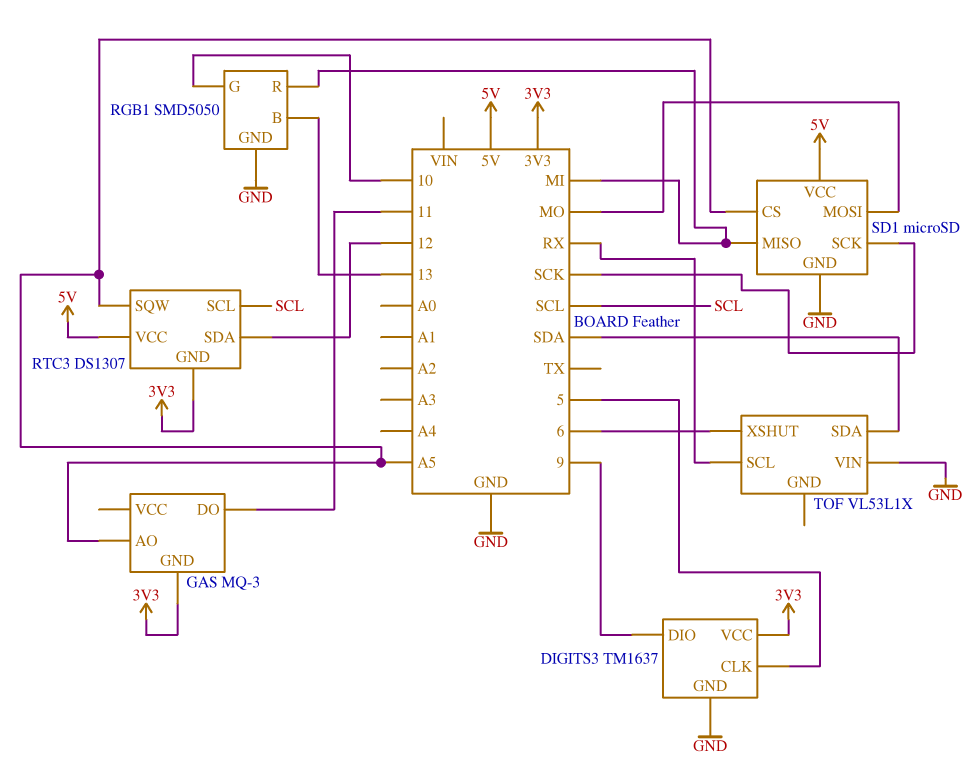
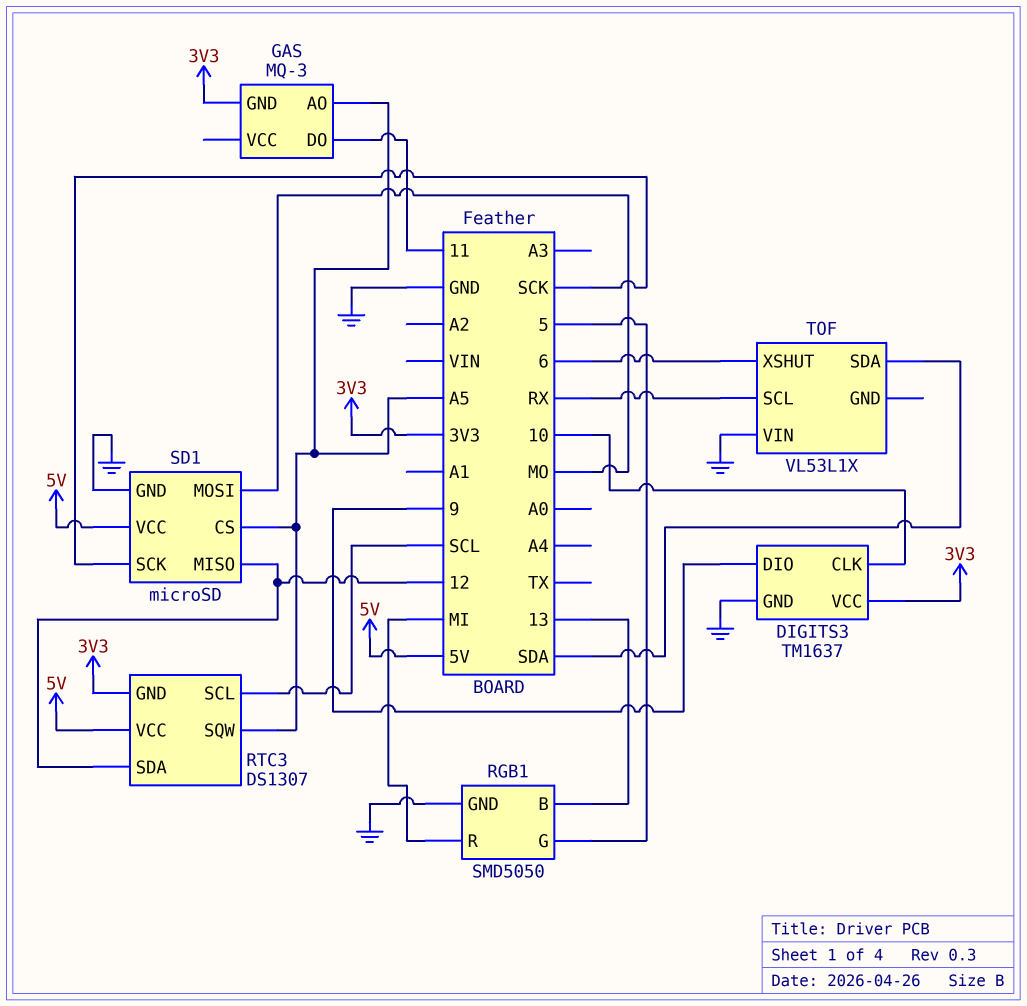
DIGITS3 pin CLK: 5 -> 10
RGB1 pin G: 10 -> 5
SD1 pin MISO: MI -> 12

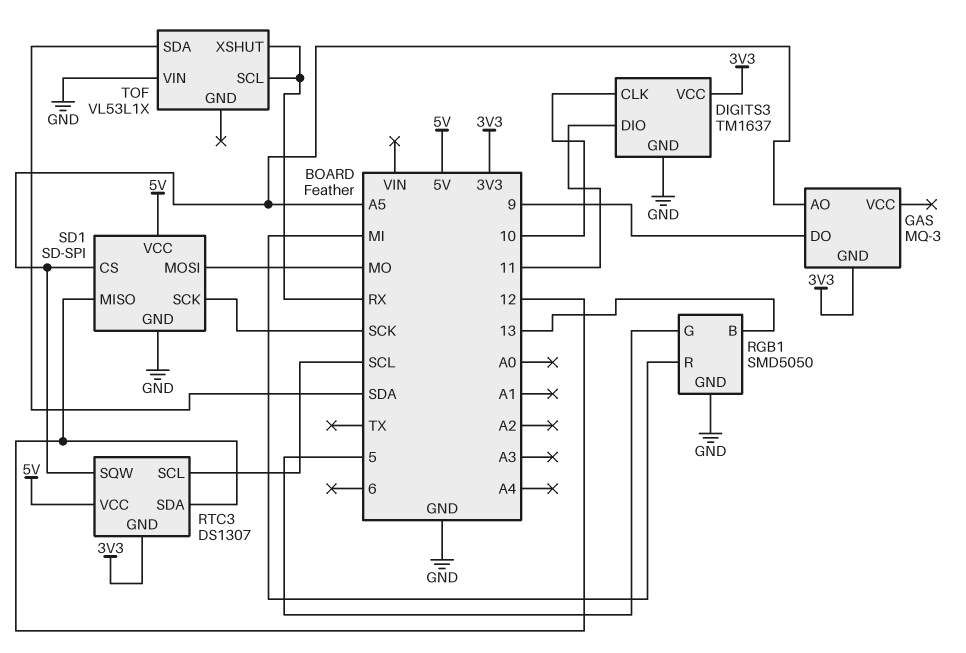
DIGITS3 pin DIO: 9 -> 11
GAS pin DO: 11 -> 9
SD1: microSD -> SD-SPI
TOF pin XSHUT: 6 -> RX

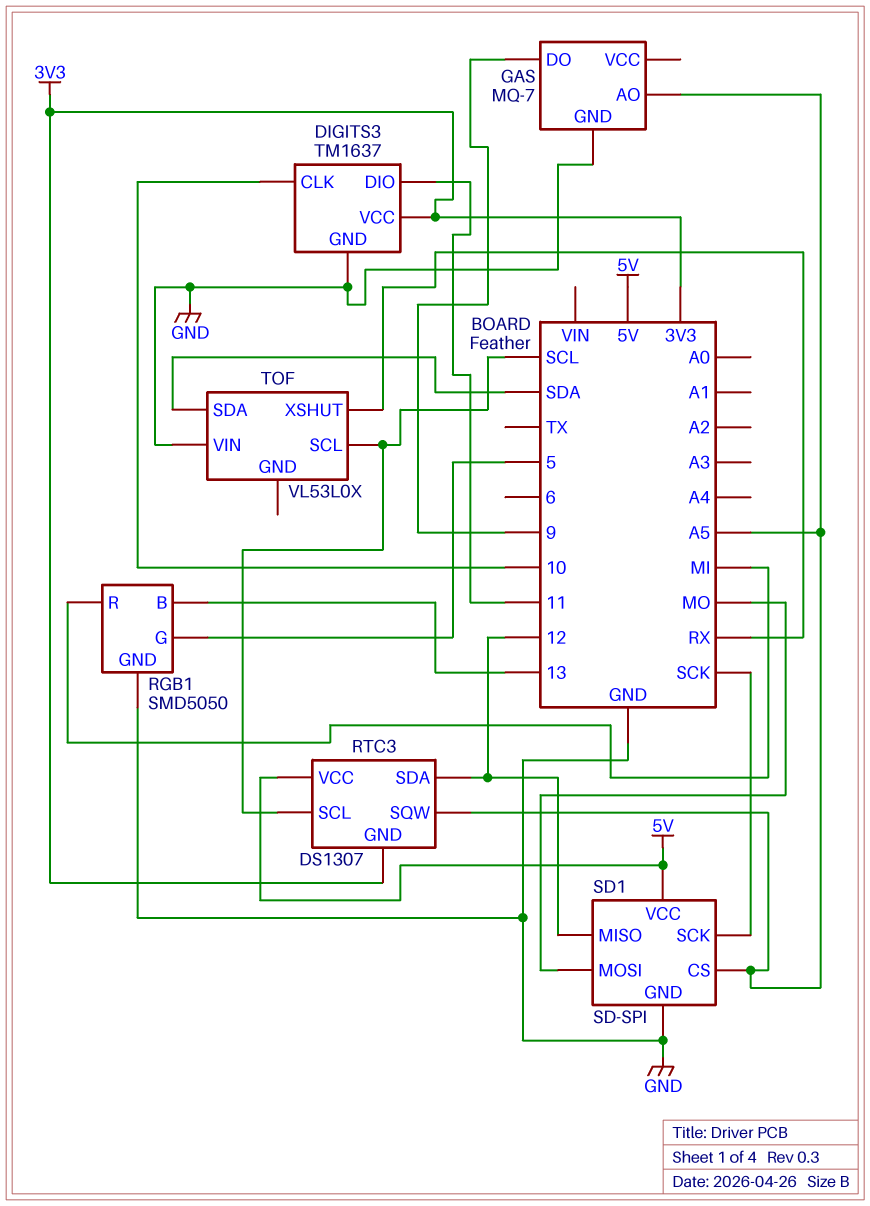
GAS: MQ-3 -> MQ-7
GAS pin GND: 3V3 -> GND
TOF: VL53L1X -> VL53L0X
TOF pin SCL: RX -> SCL

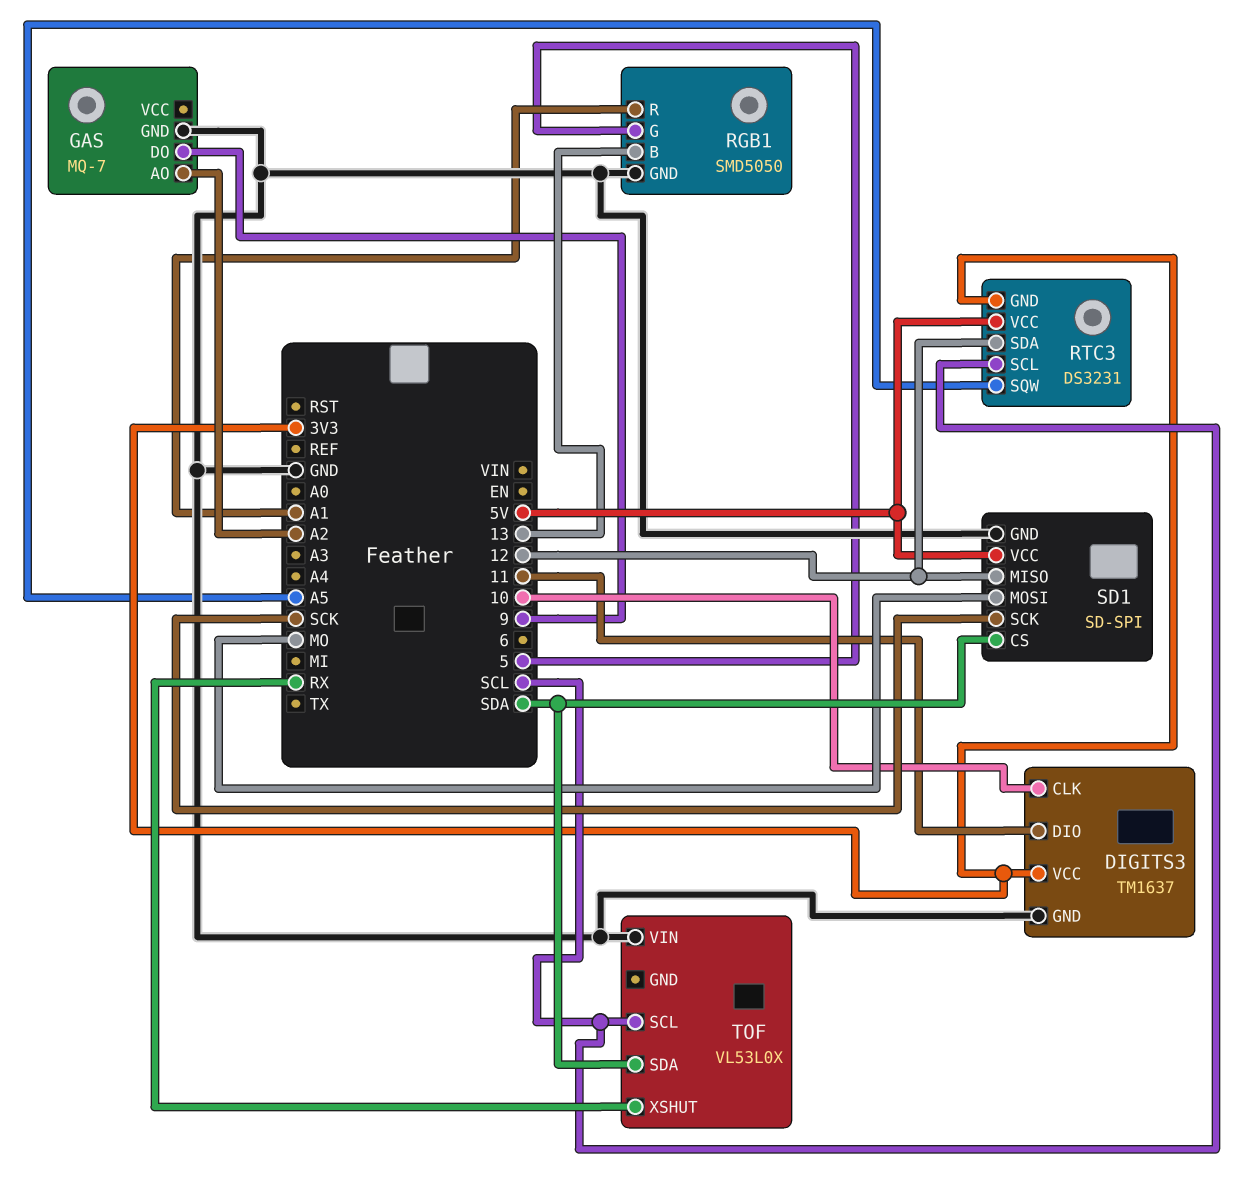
GAS pin AO: A5 -> A2
RGB1 pin R: MI -> A1
RTC3: DS1307 -> DS3231
SD1 pin CS: A5 -> SDA

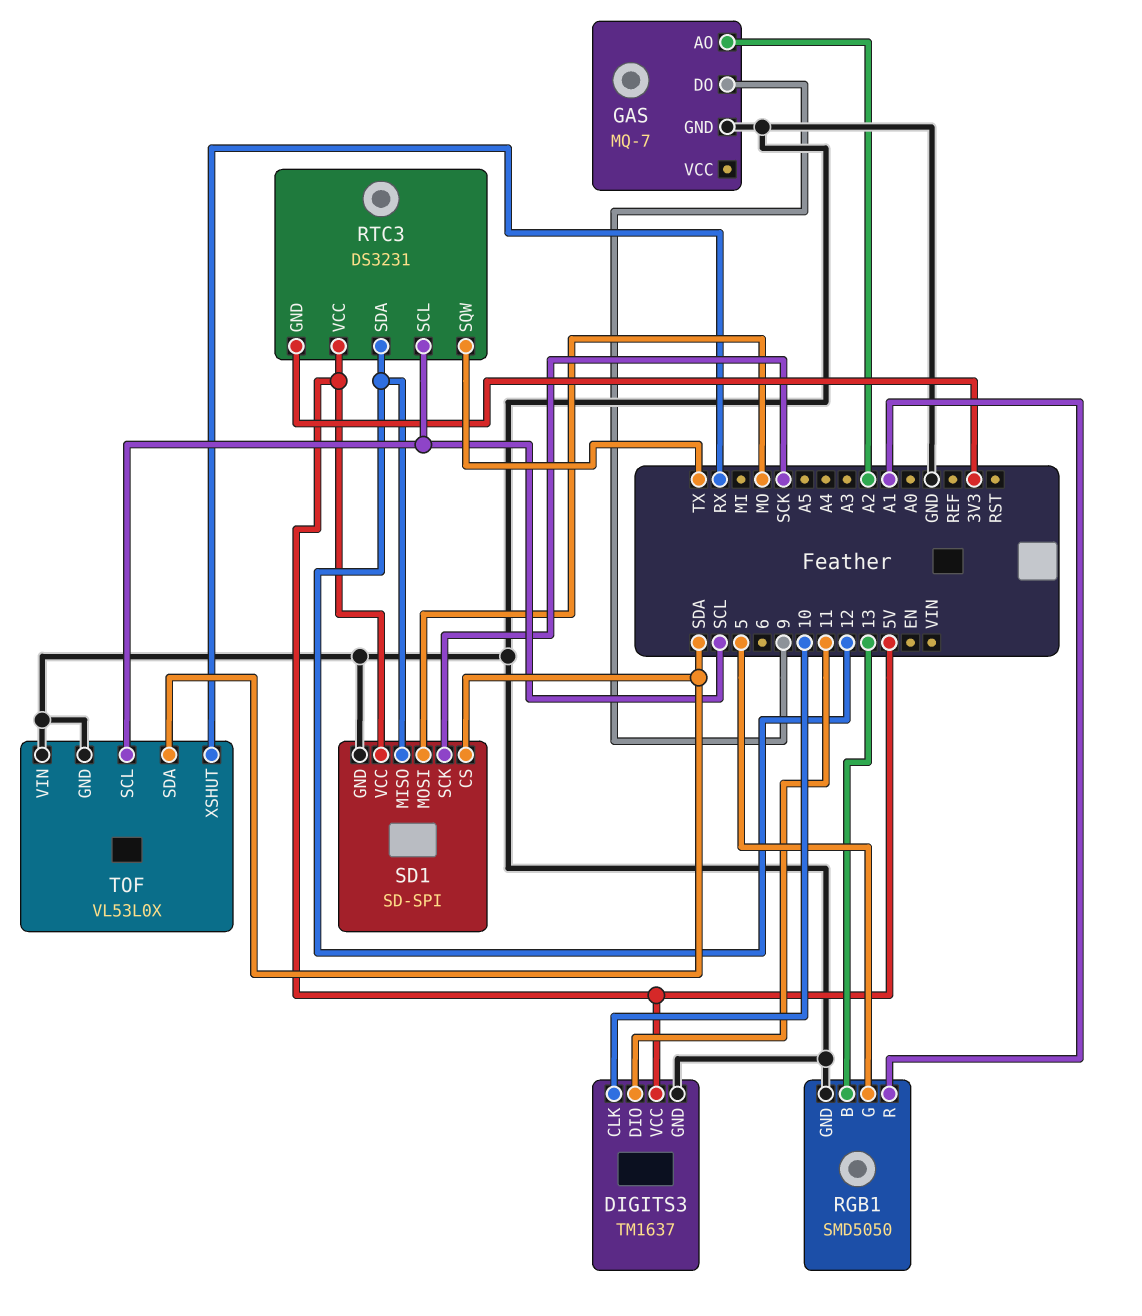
DIGITS3 pin VCC: 3V3 -> 5V
RTC3 pin SQW: A5 -> TX
TOF pin GND: none -> GND

